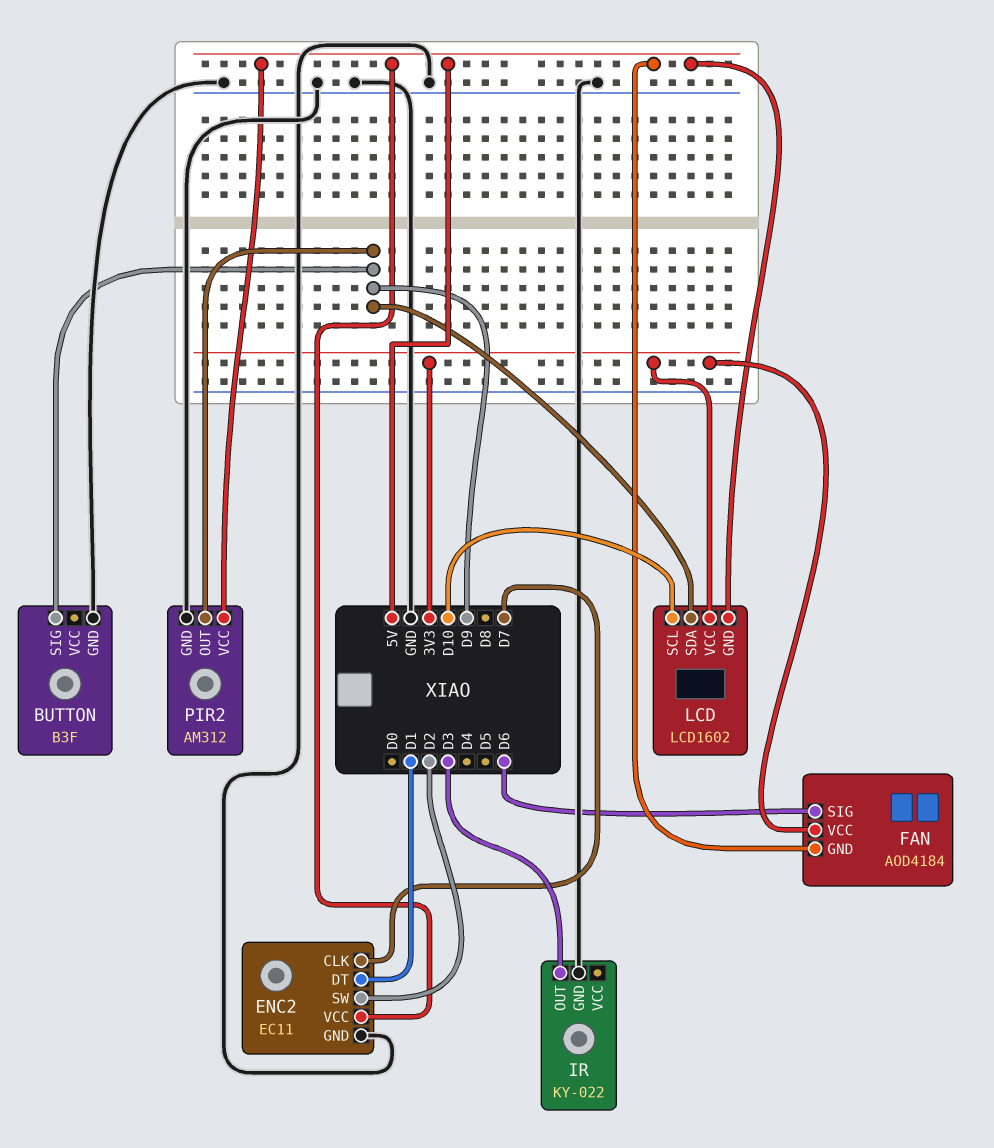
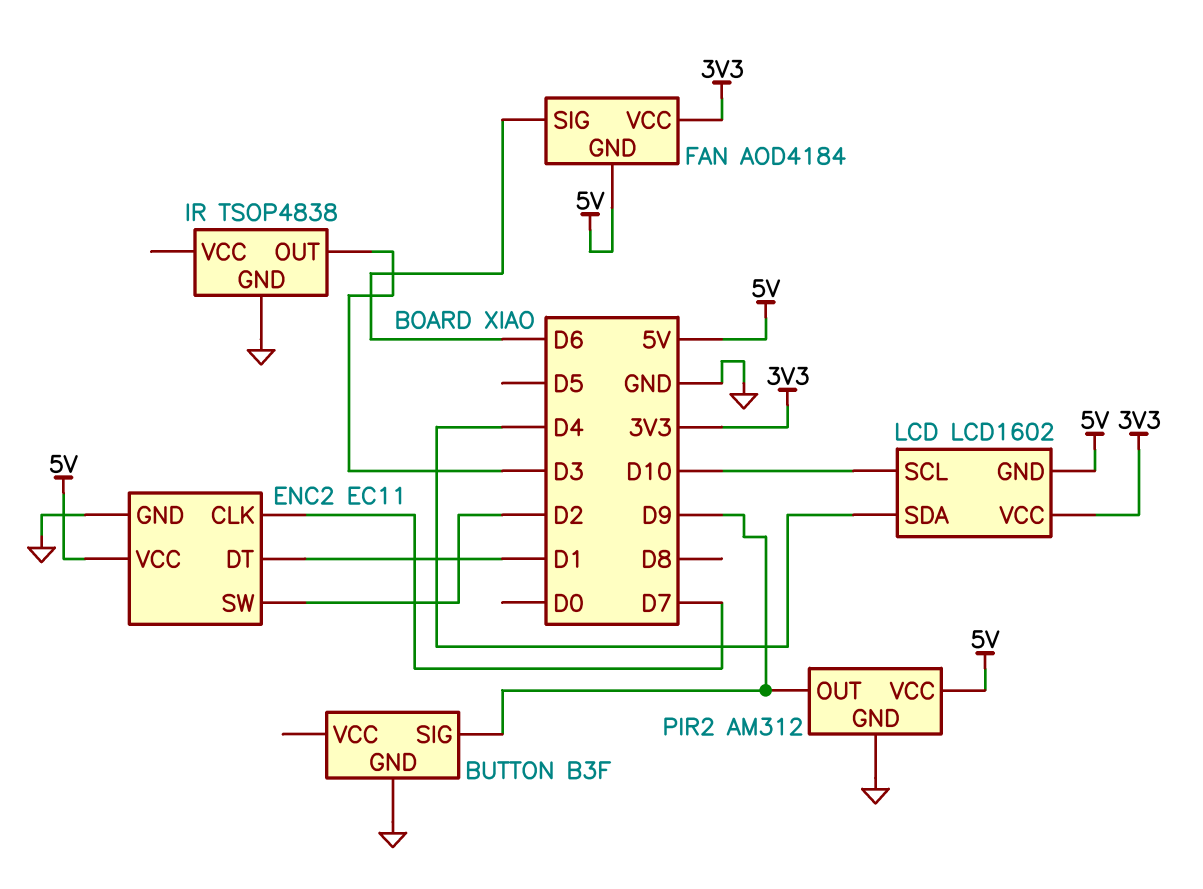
IR: KY-022 -> TSOP4838
LCD pin SDA: D9 -> D4

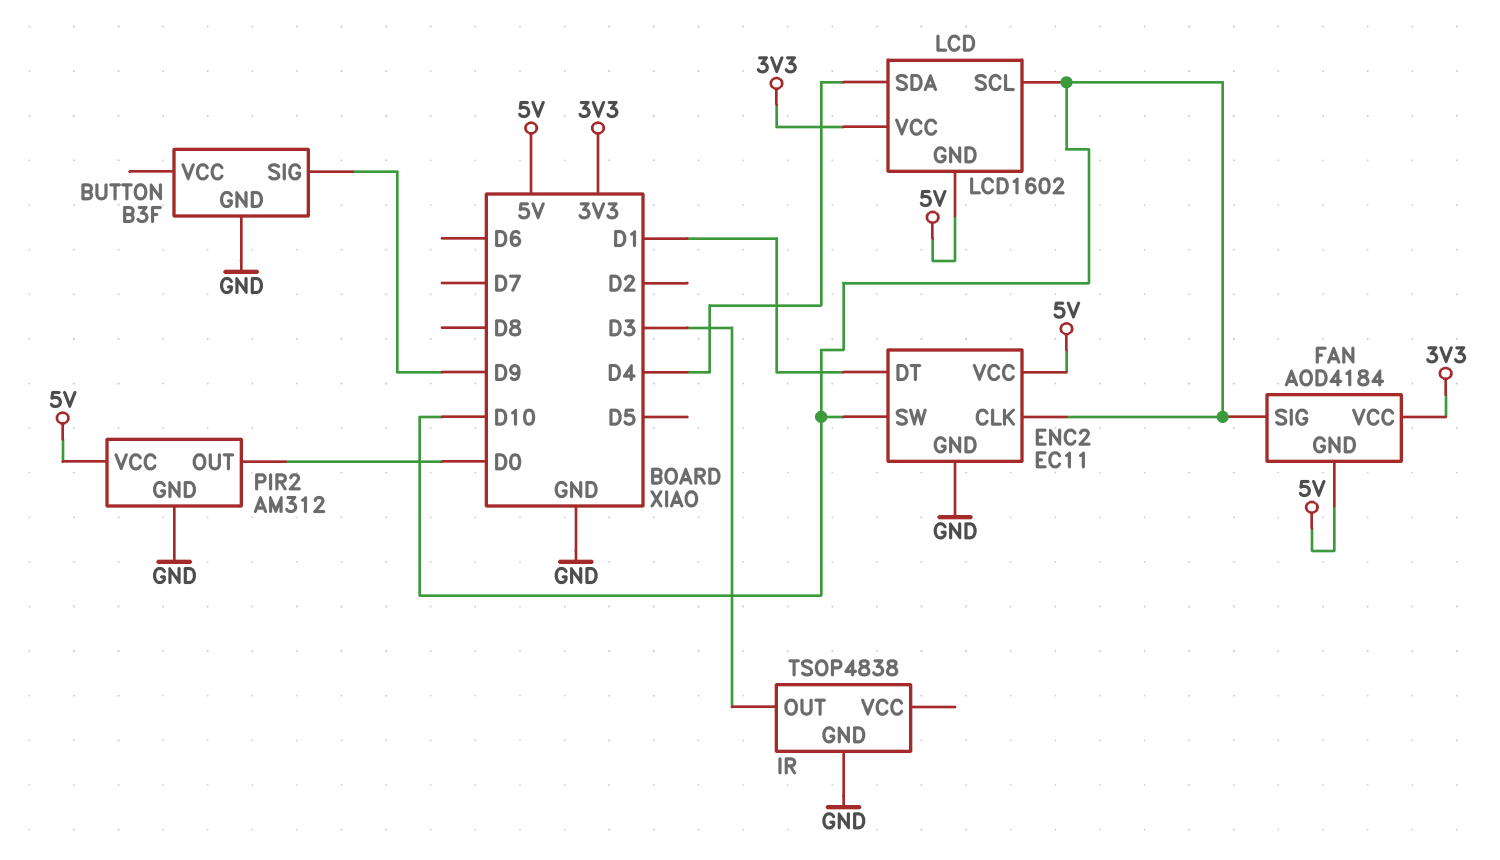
ENC2 pin CLK: D7 -> D10
ENC2 pin SW: D2 -> D10
FAN pin SIG: D6 -> D10
PIR2 pin OUT: D9 -> D0

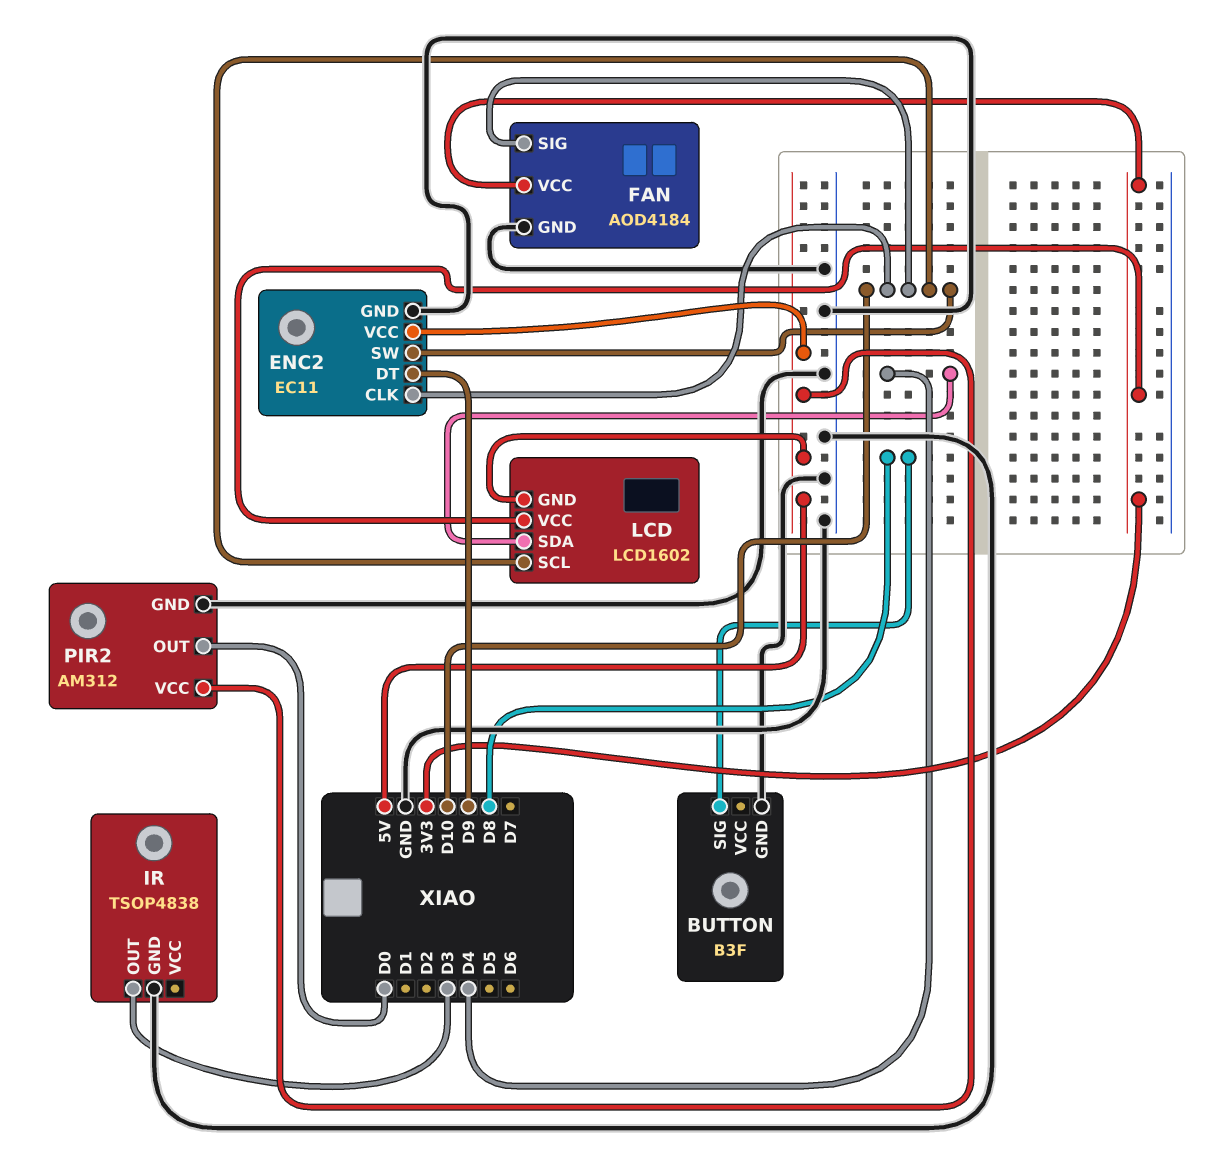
BUTTON pin SIG: D9 -> D8
ENC2 pin DT: D1 -> D9
FAN pin GND: 5V -> GND

